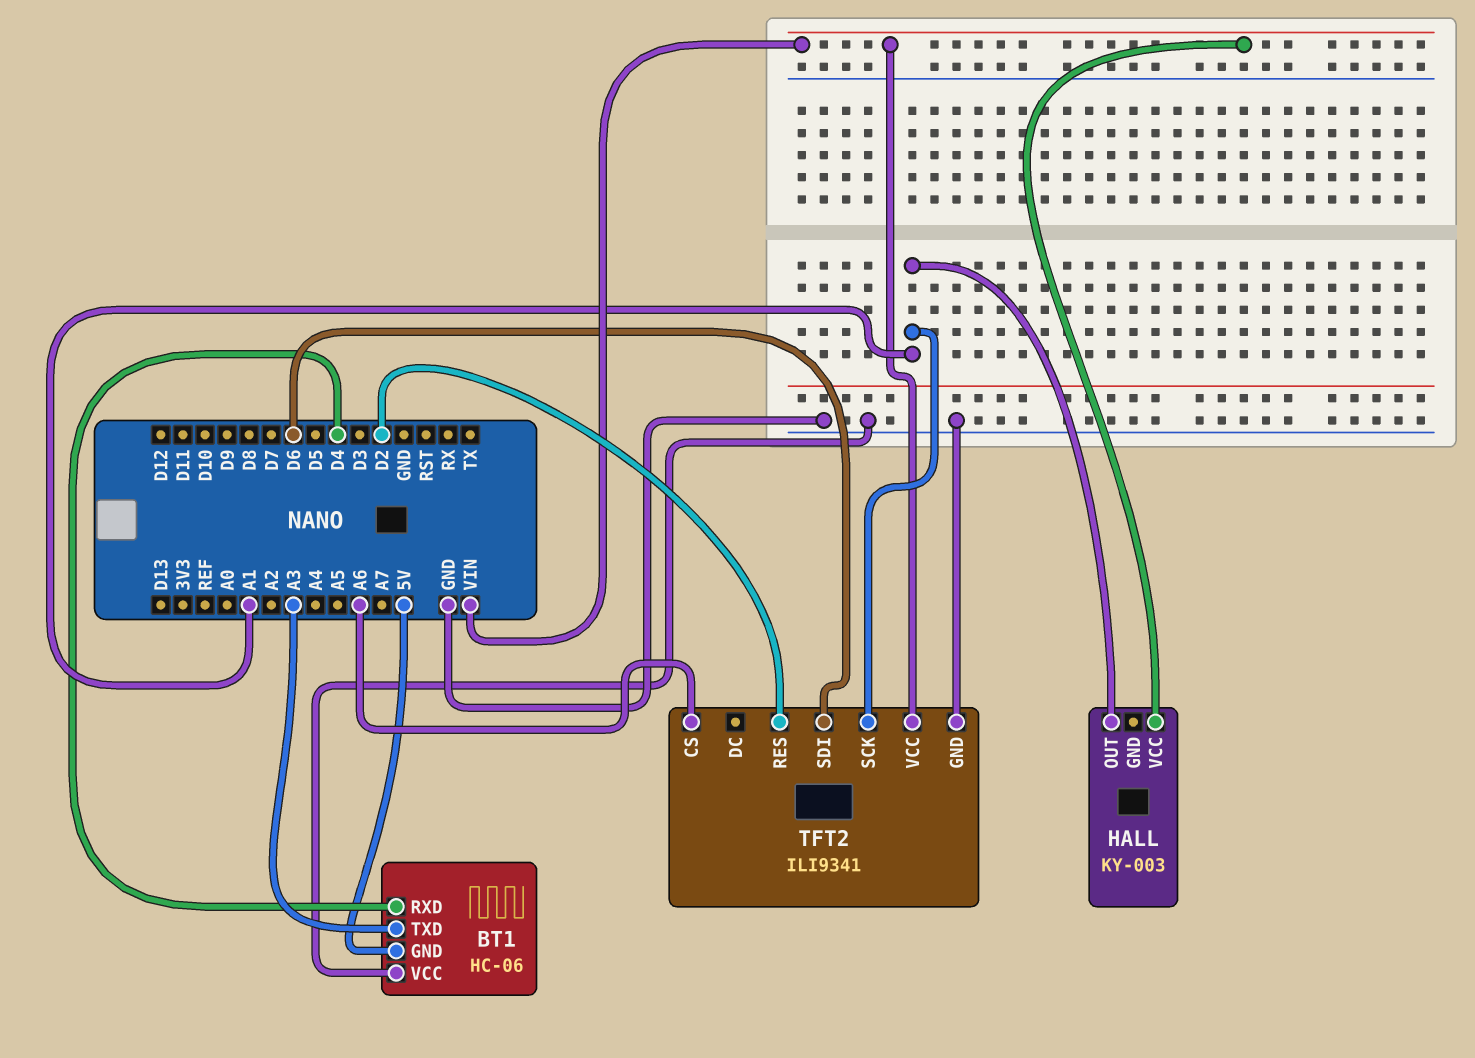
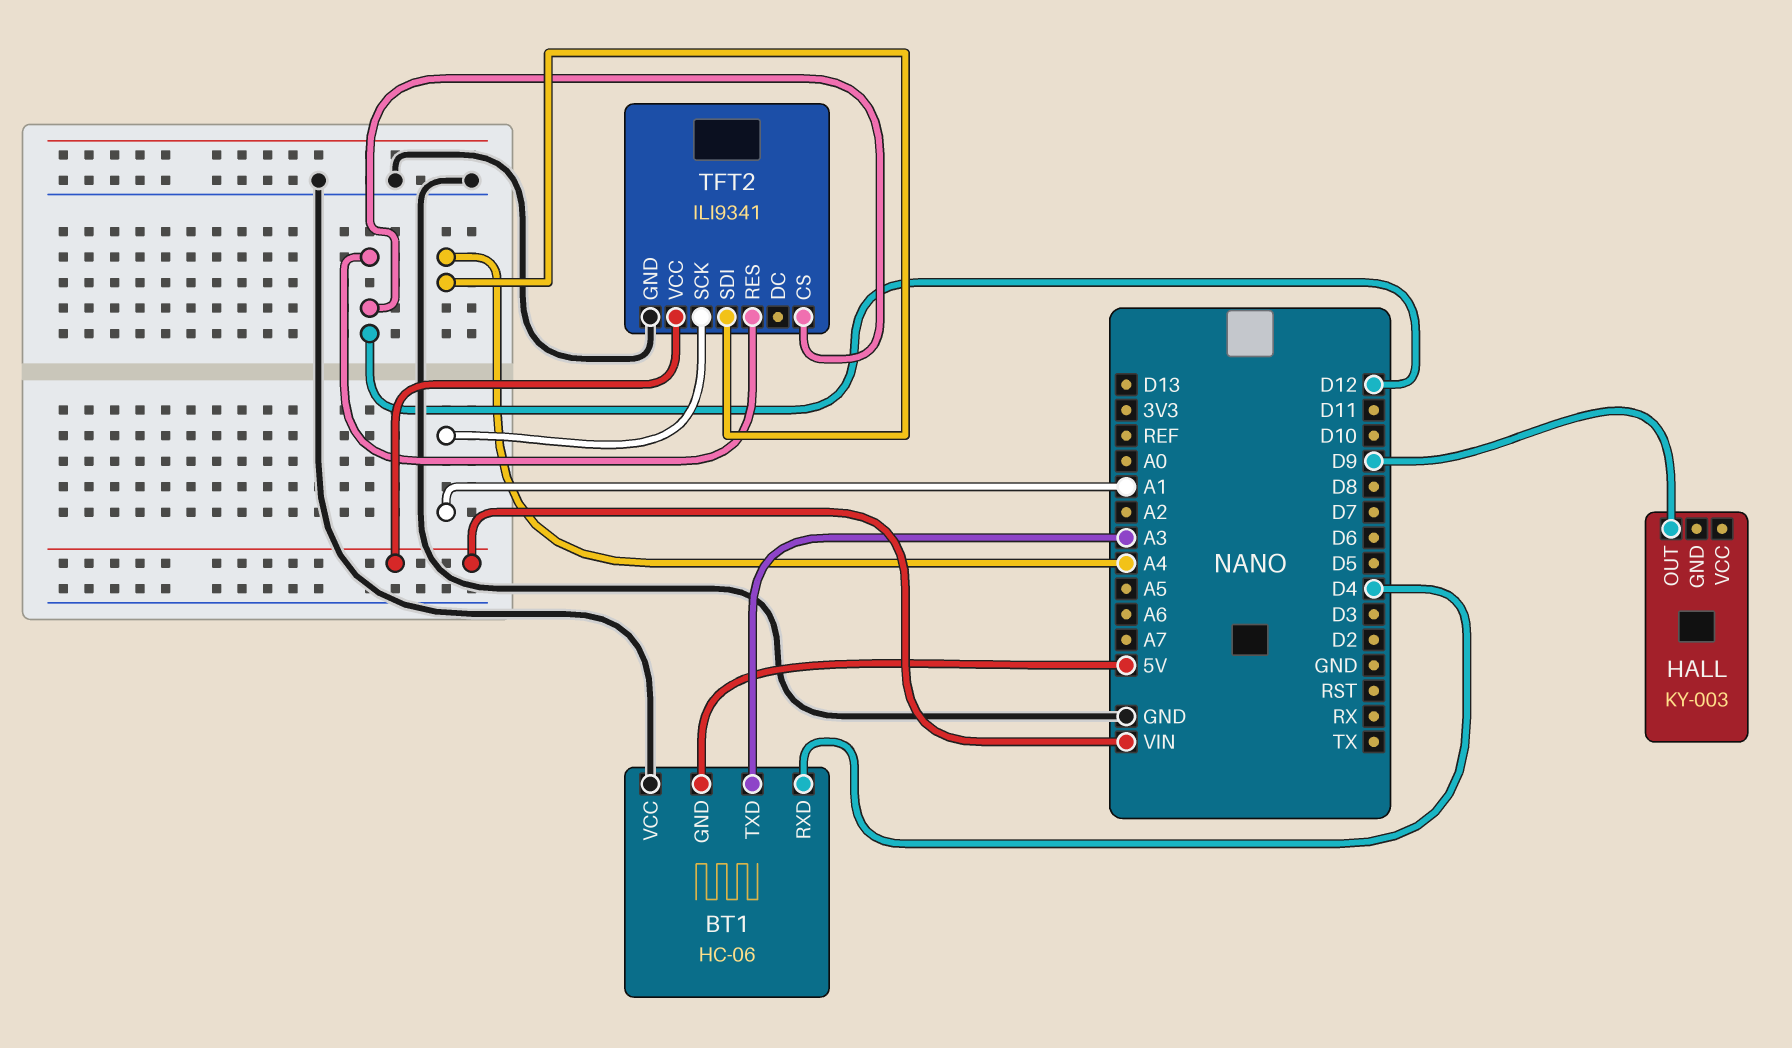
HALL pin OUT: A1 -> D9
HALL pin VCC: VIN -> none
TFT2 pin CS: A6 -> D12
TFT2 pin RES: D2 -> D12
TFT2 pin SDI: D6 -> A4

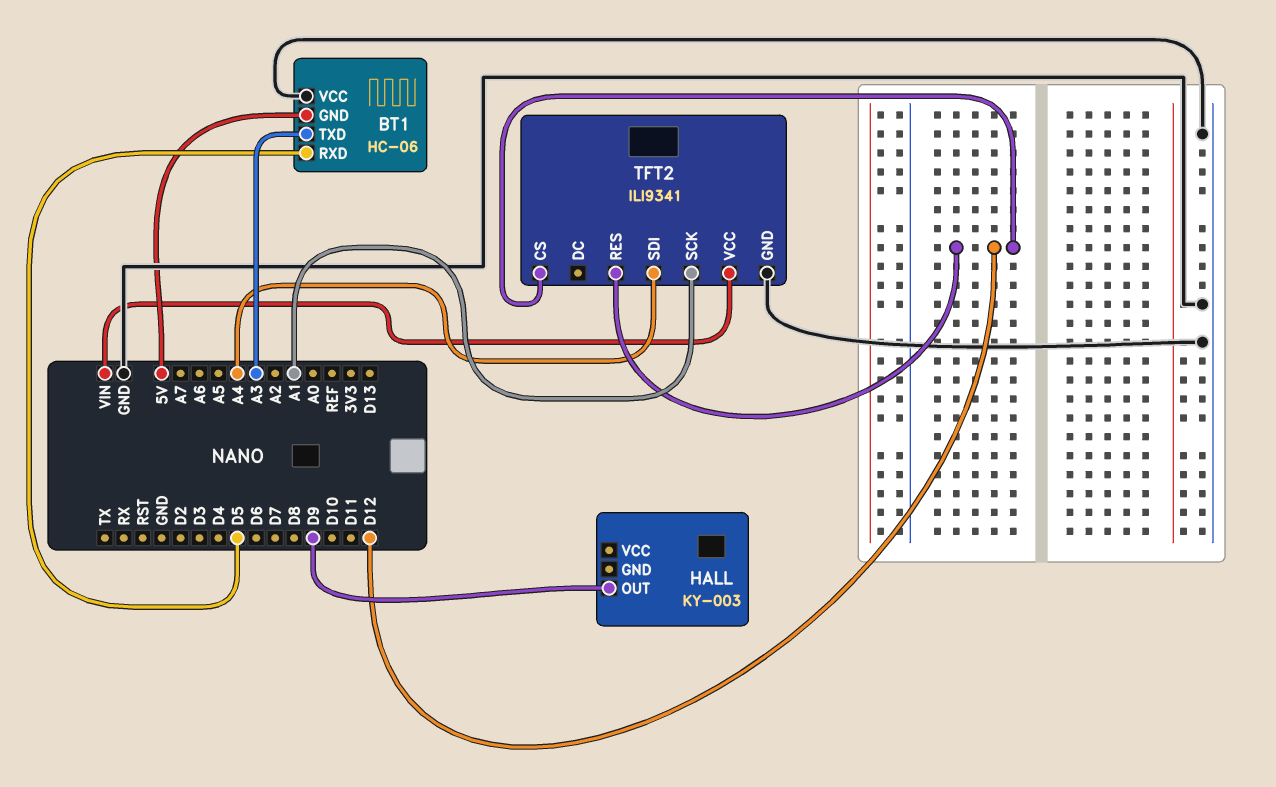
BT1 pin RXD: D4 -> D5

